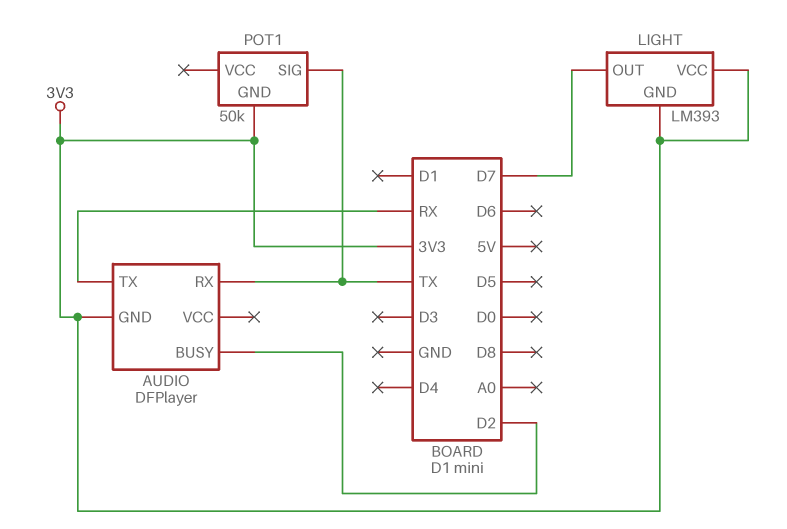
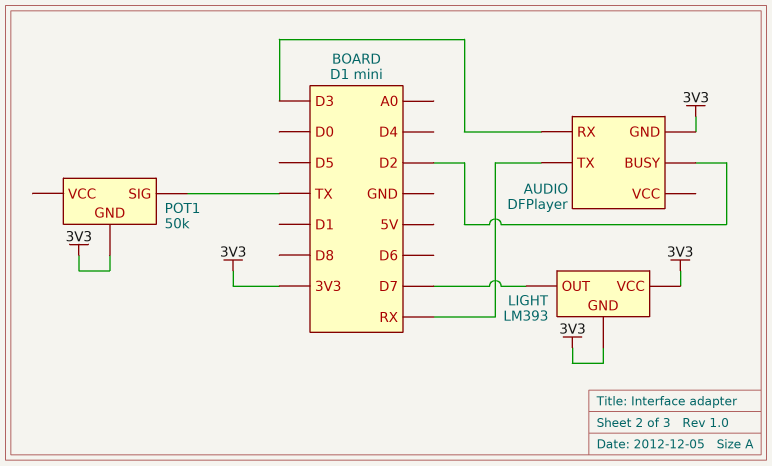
AUDIO pin RX: TX -> D3

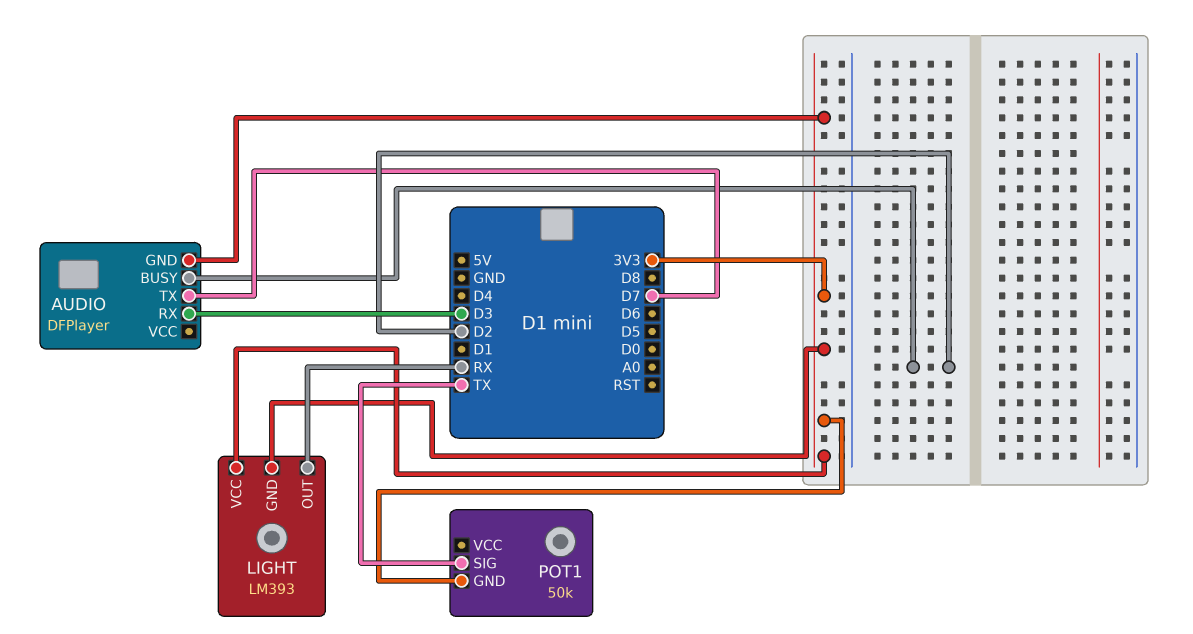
AUDIO pin TX: RX -> D7
LIGHT pin OUT: D7 -> RX

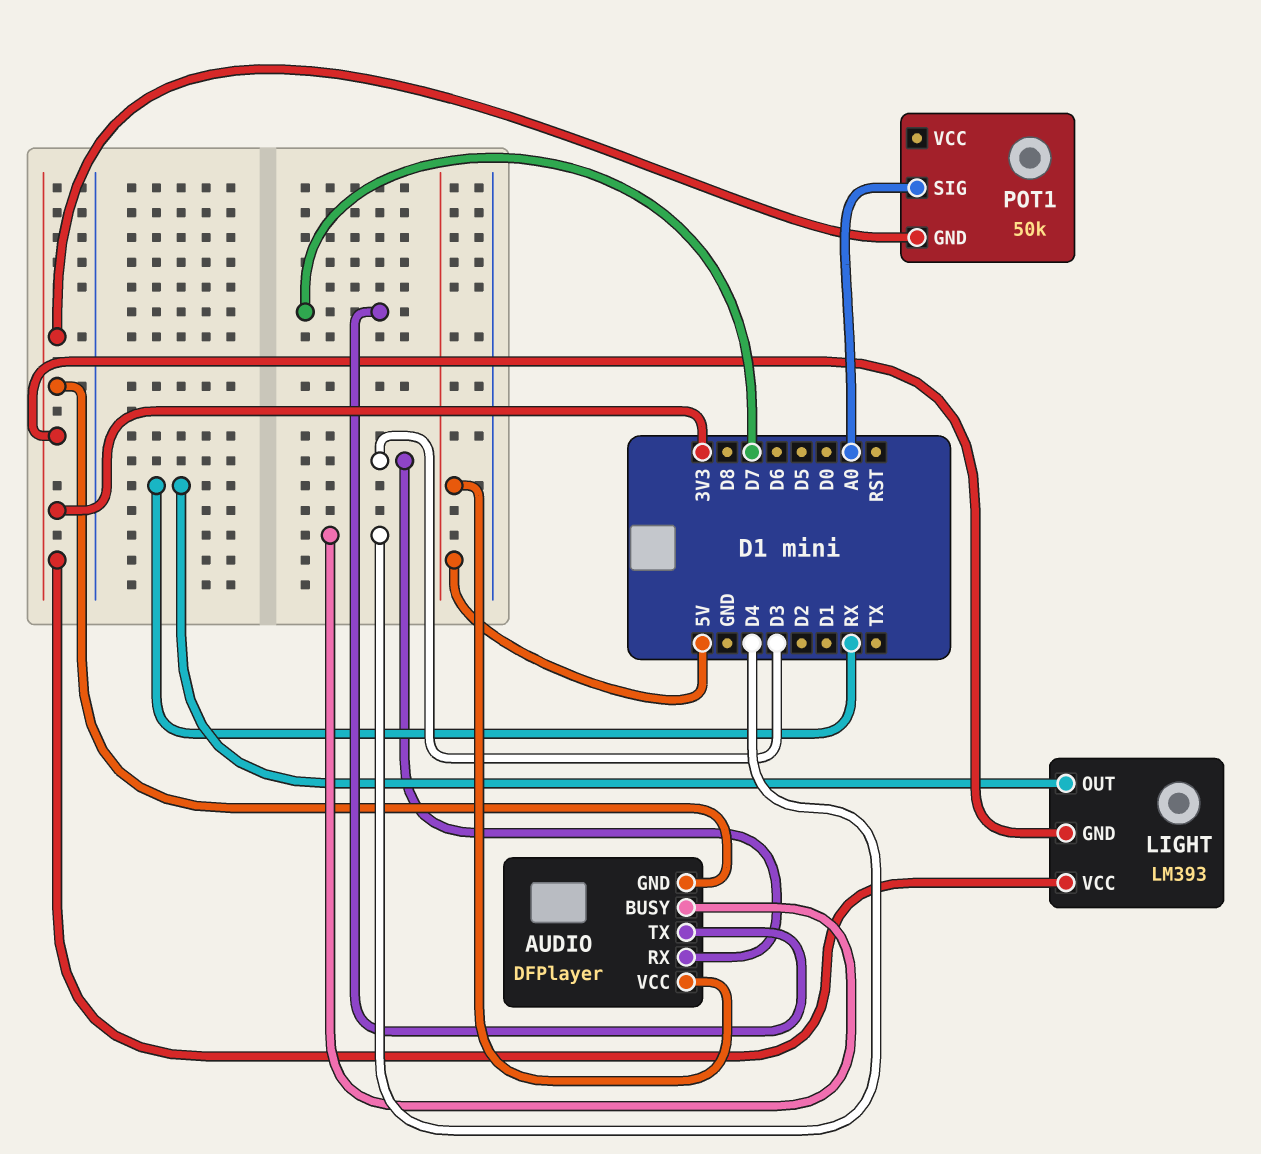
AUDIO pin BUSY: D2 -> D4
AUDIO pin VCC: none -> 5V
POT1 pin SIG: TX -> A0

